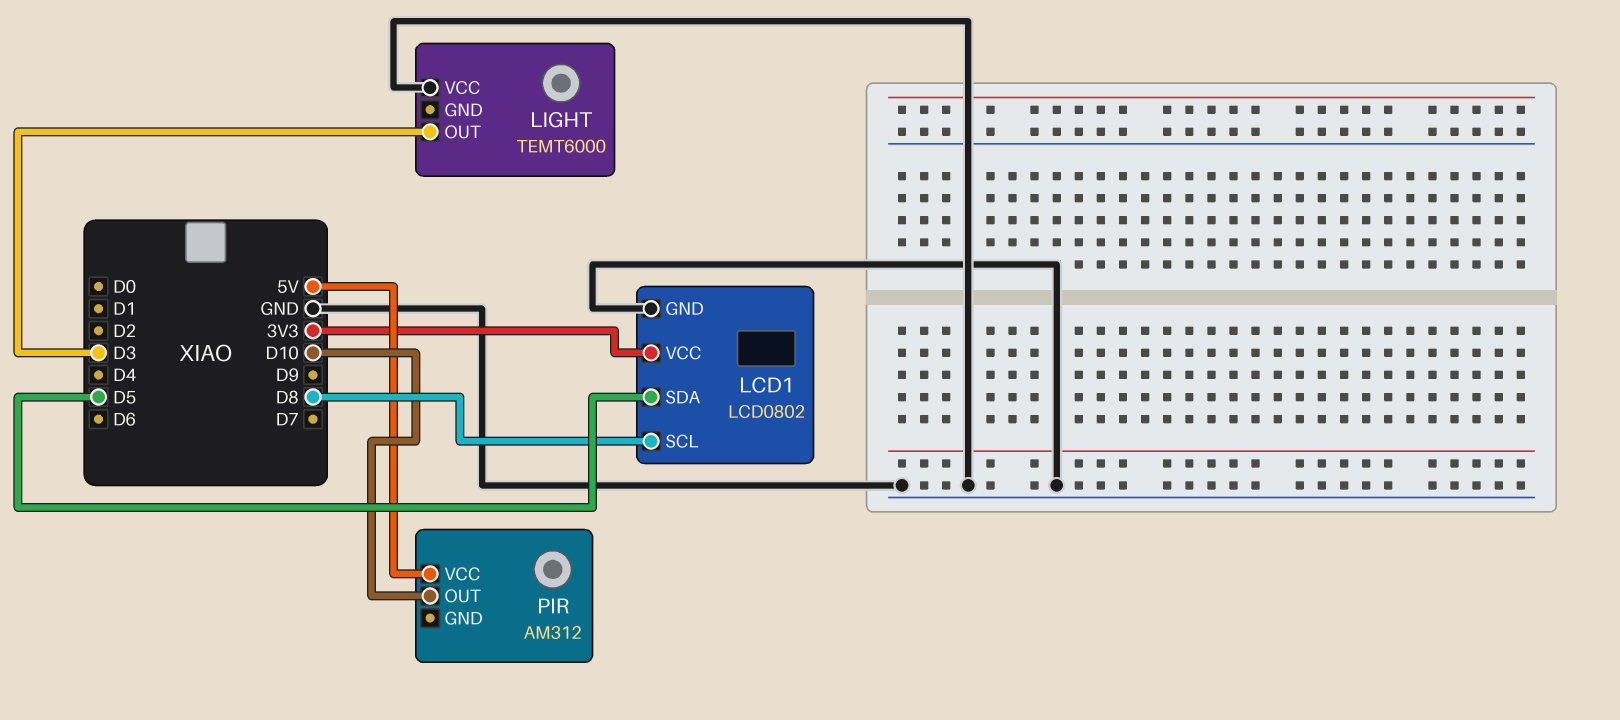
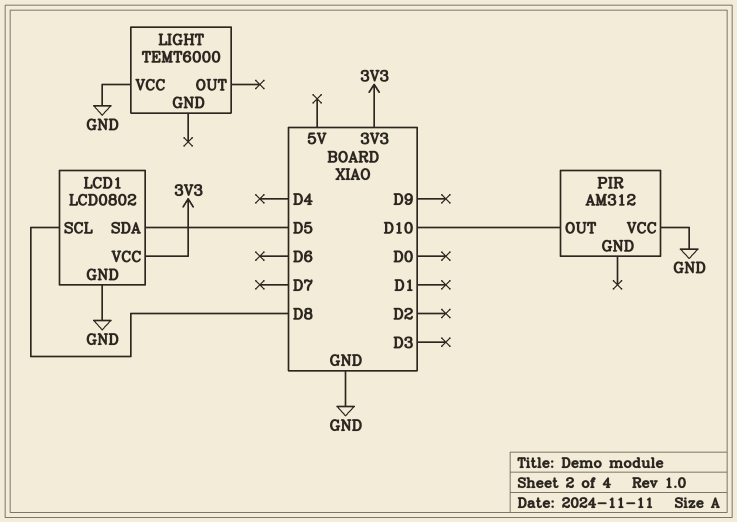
LIGHT pin OUT: D3 -> none
PIR pin VCC: 5V -> GND

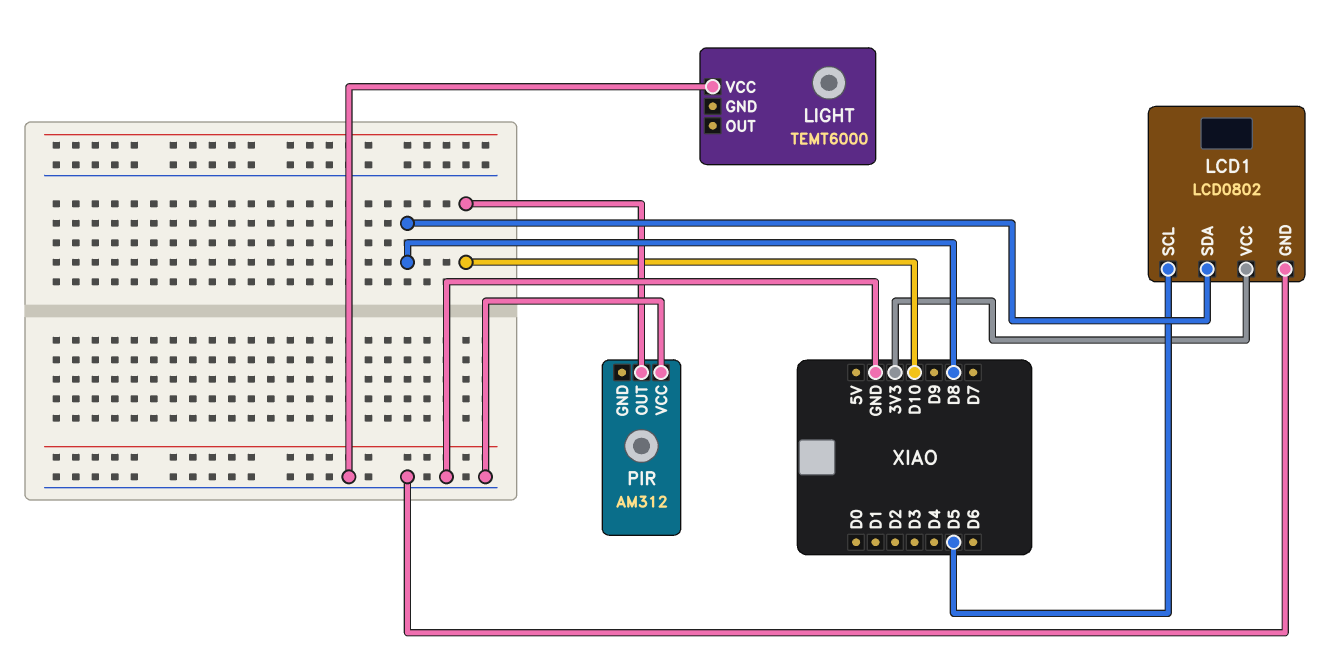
LCD1 pin SCL: D8 -> D5
LCD1 pin SDA: D5 -> D8

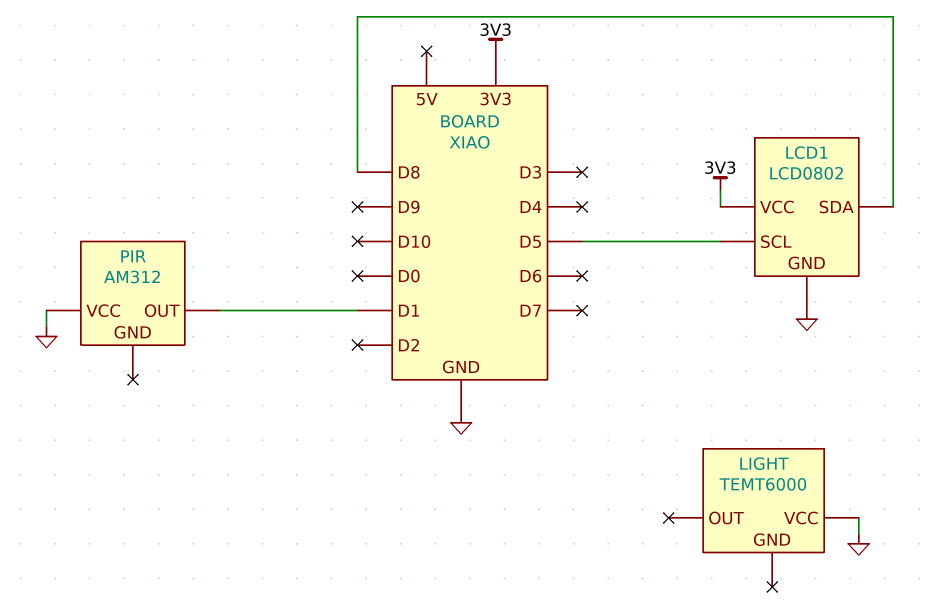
PIR pin OUT: D10 -> D1

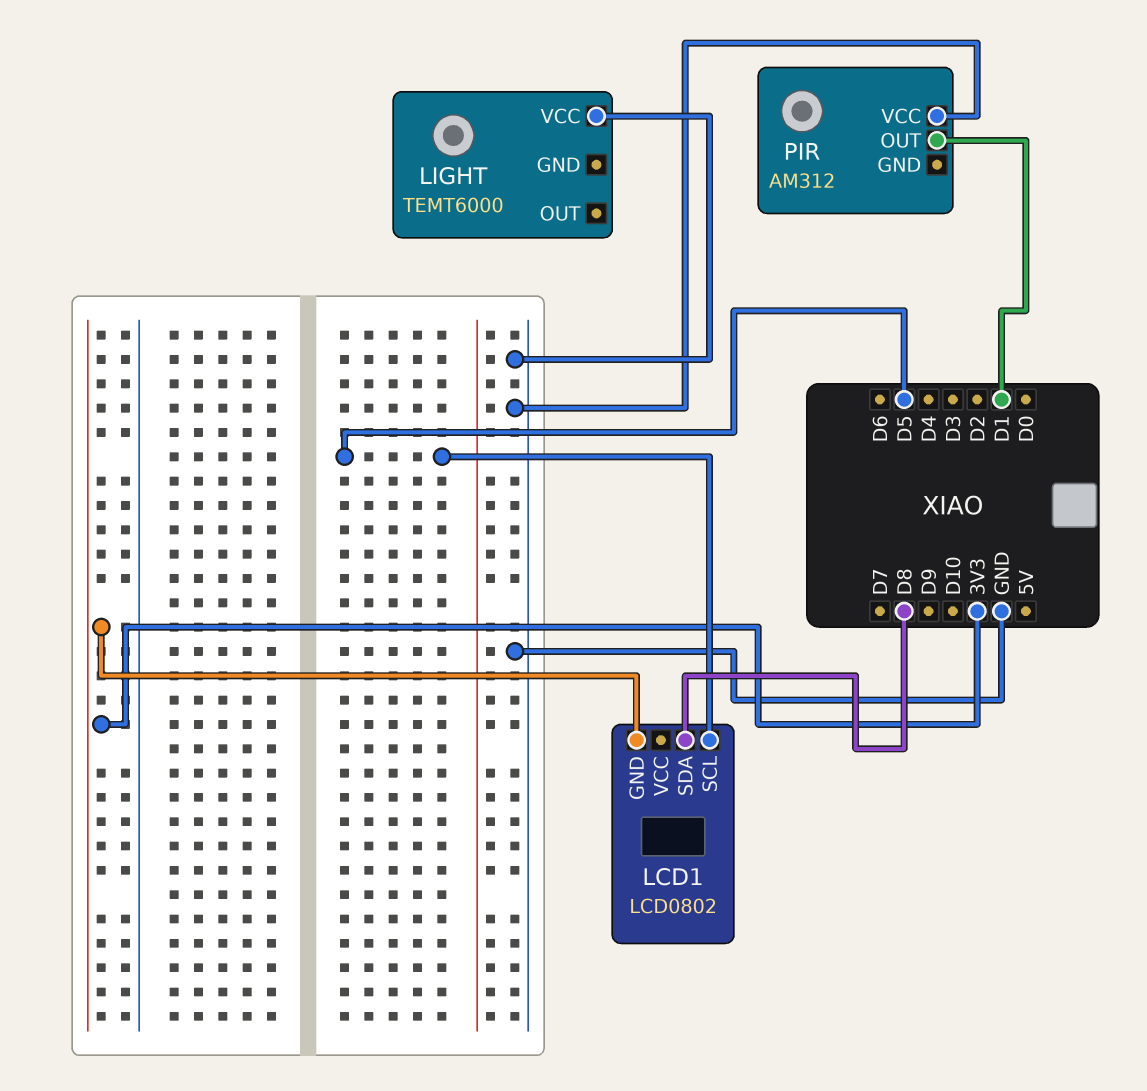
LCD1 pin GND: GND -> 3V3
LCD1 pin VCC: 3V3 -> none

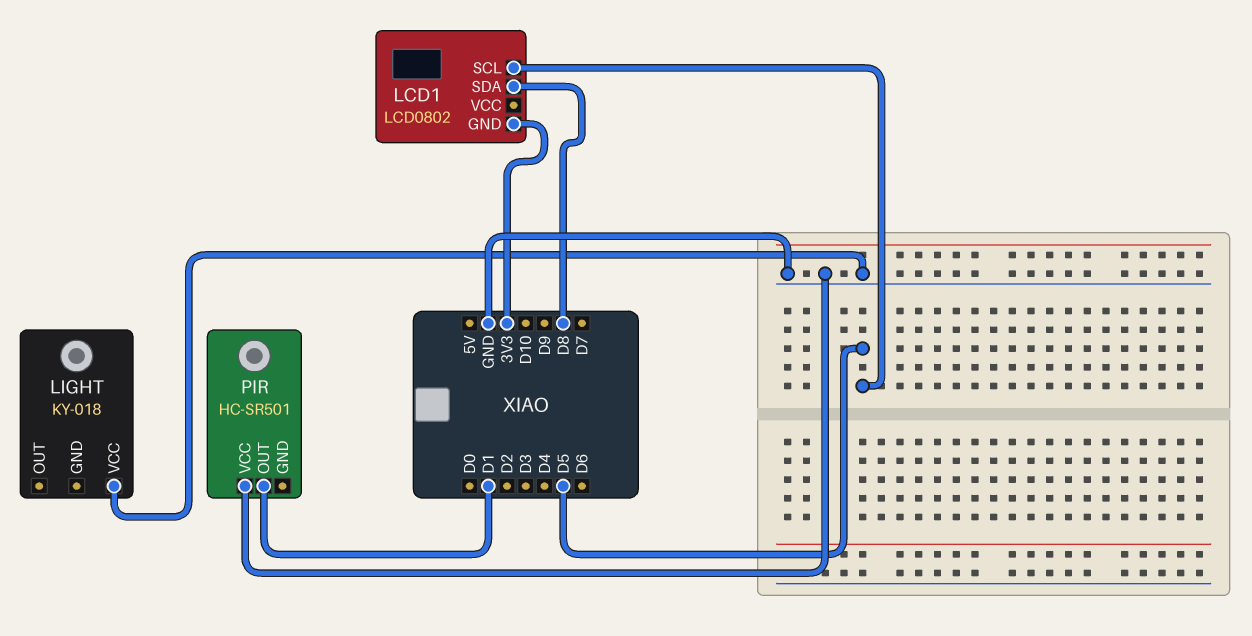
LIGHT: TEMT6000 -> KY-018
PIR: AM312 -> HC-SR501

